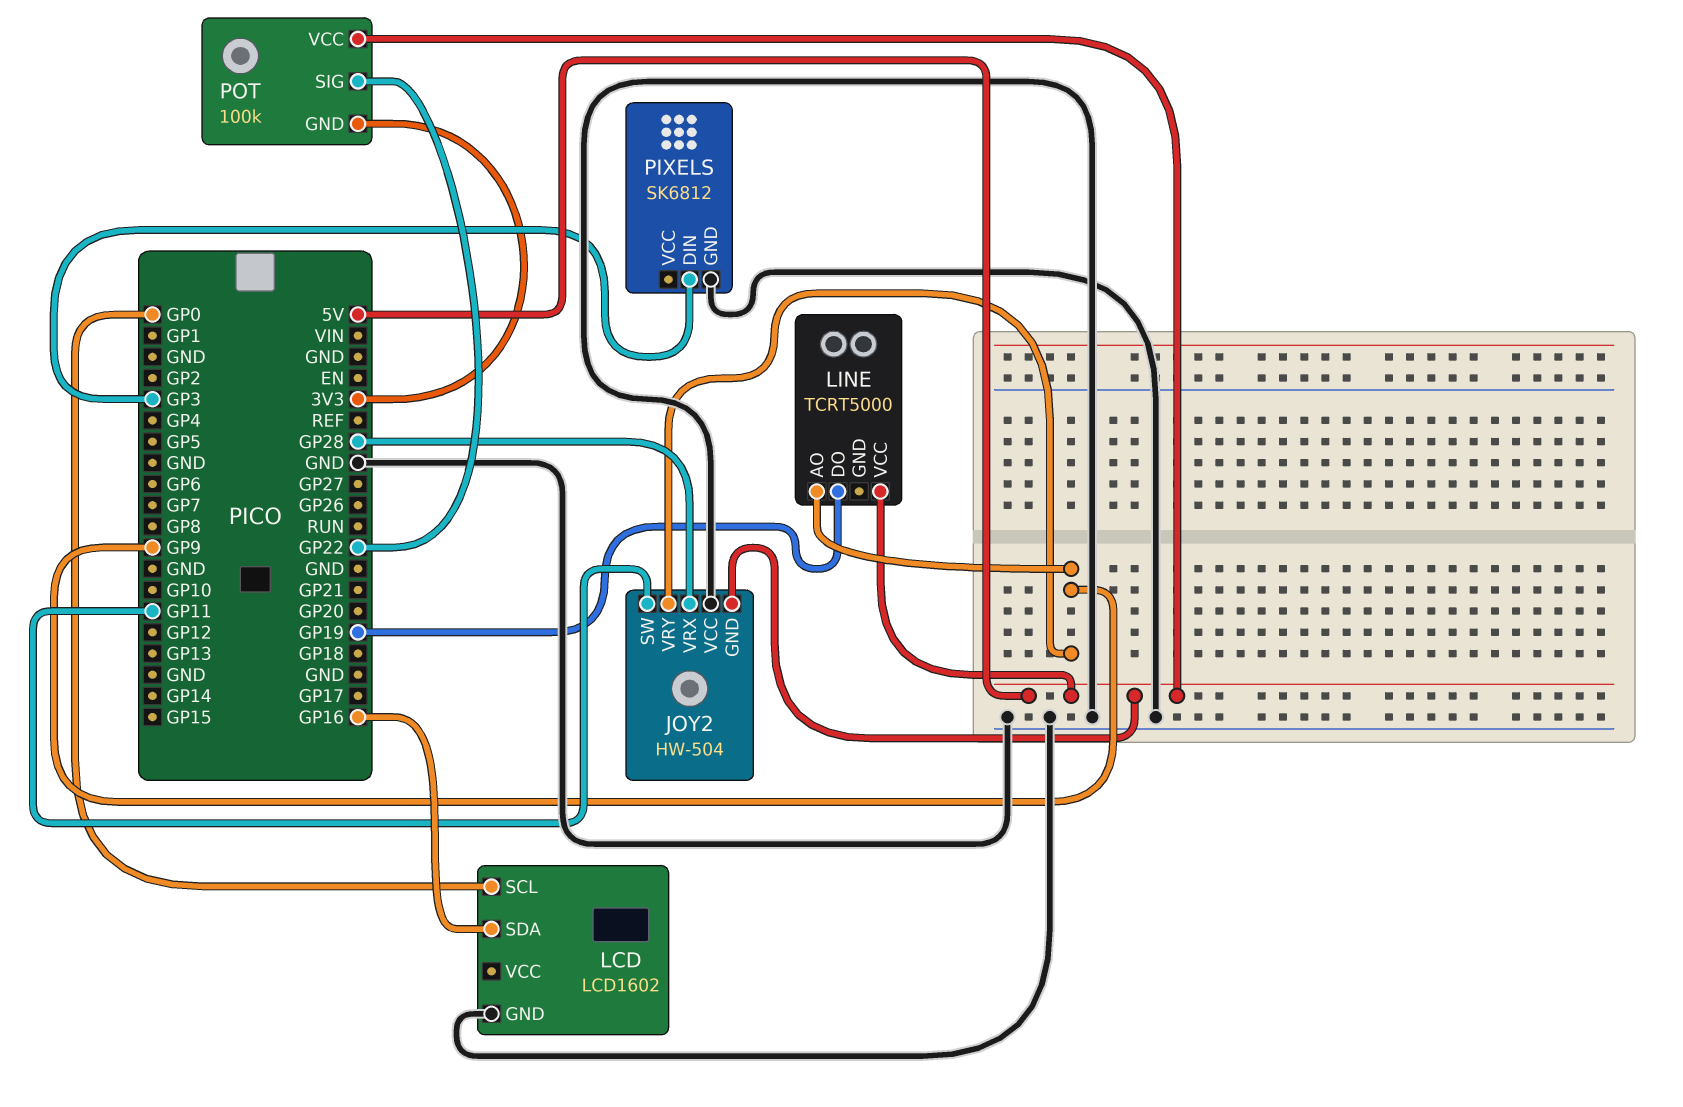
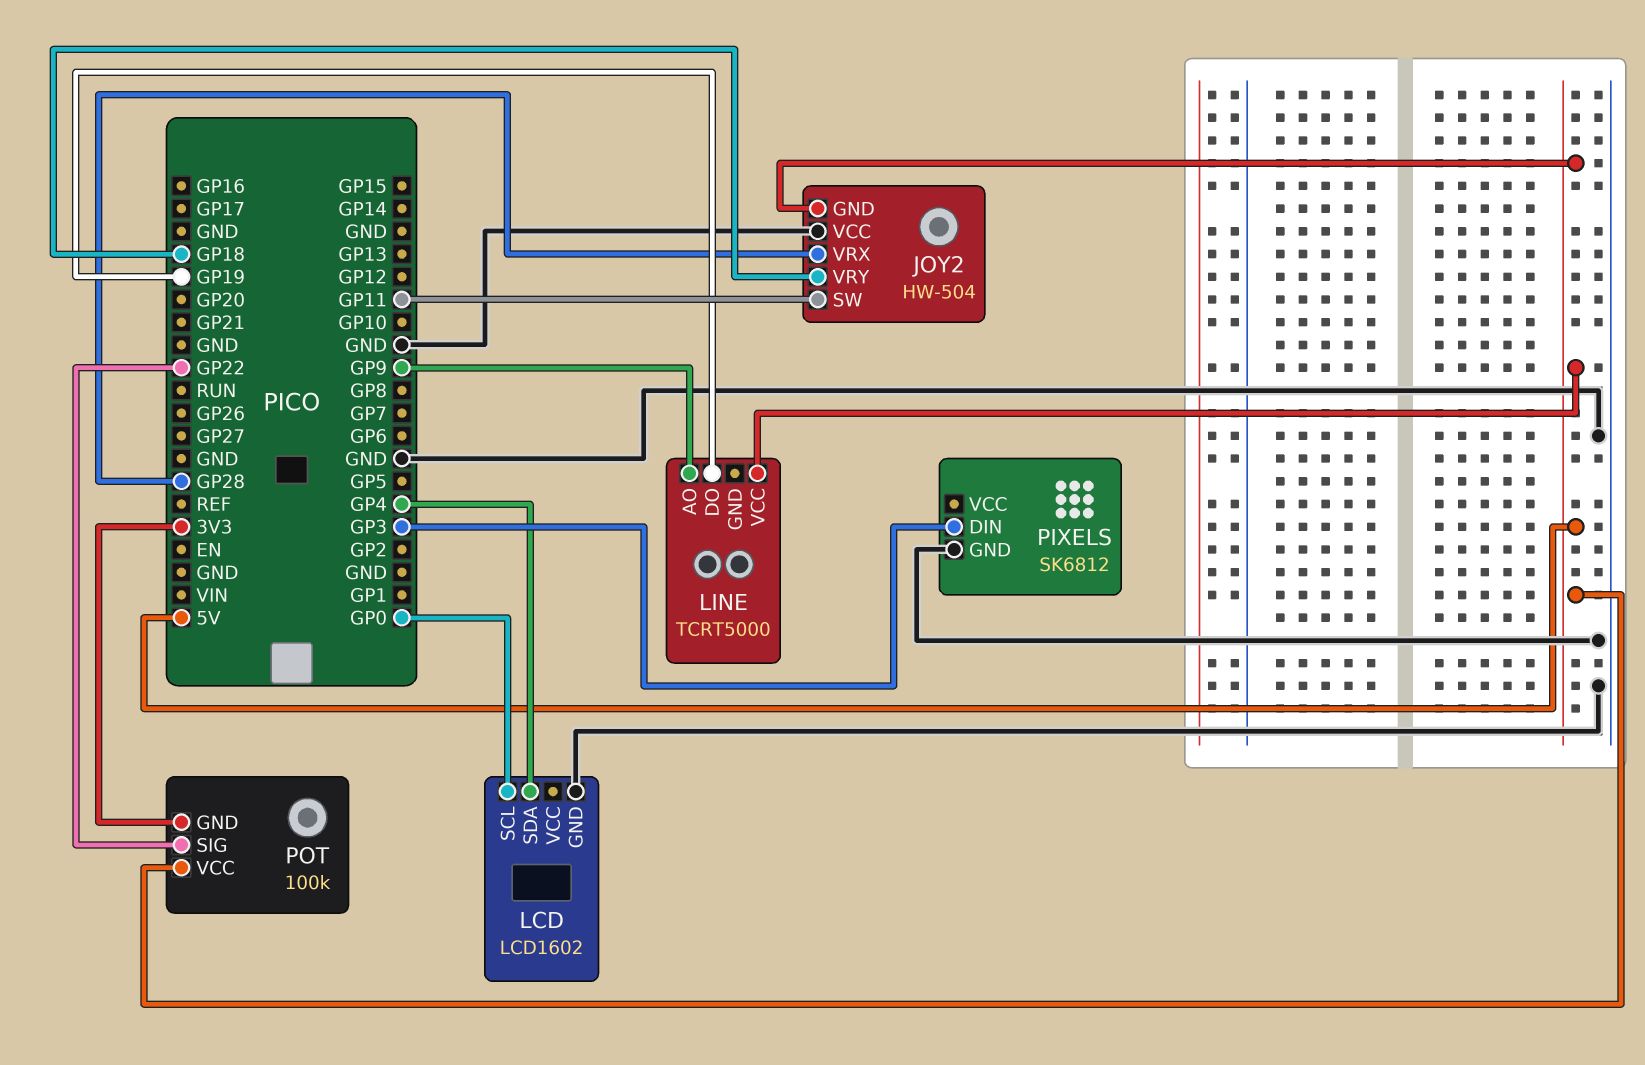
JOY2 pin VRY: GP9 -> GP18
LCD pin SDA: GP16 -> GP4

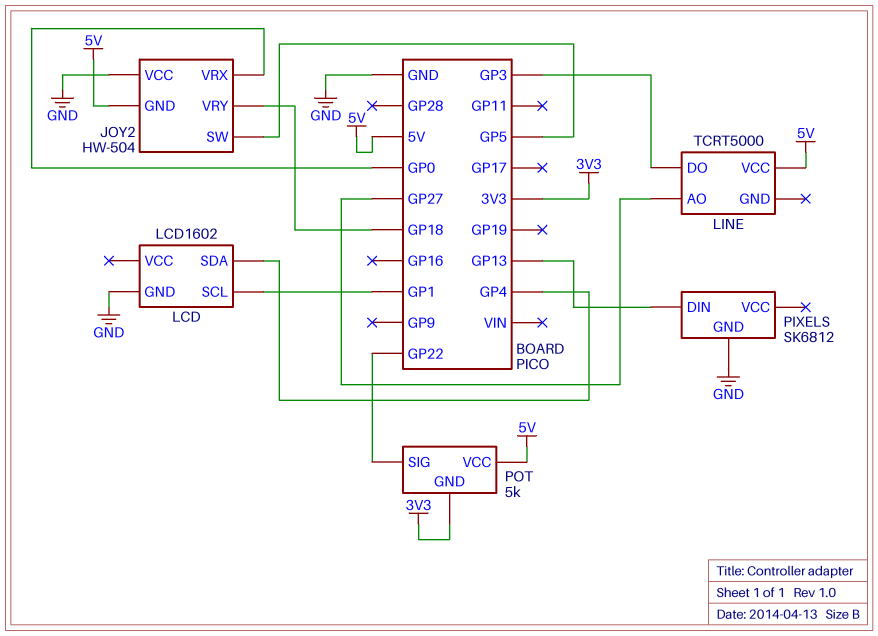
JOY2 pin SW: GP11 -> GP5
JOY2 pin VRX: GP28 -> GP0
LCD pin SCL: GP0 -> GP1
LINE pin AO: GP9 -> GP27
LINE pin DO: GP19 -> GP3
PIXELS pin DIN: GP3 -> GP13
POT: 100k -> 5k

